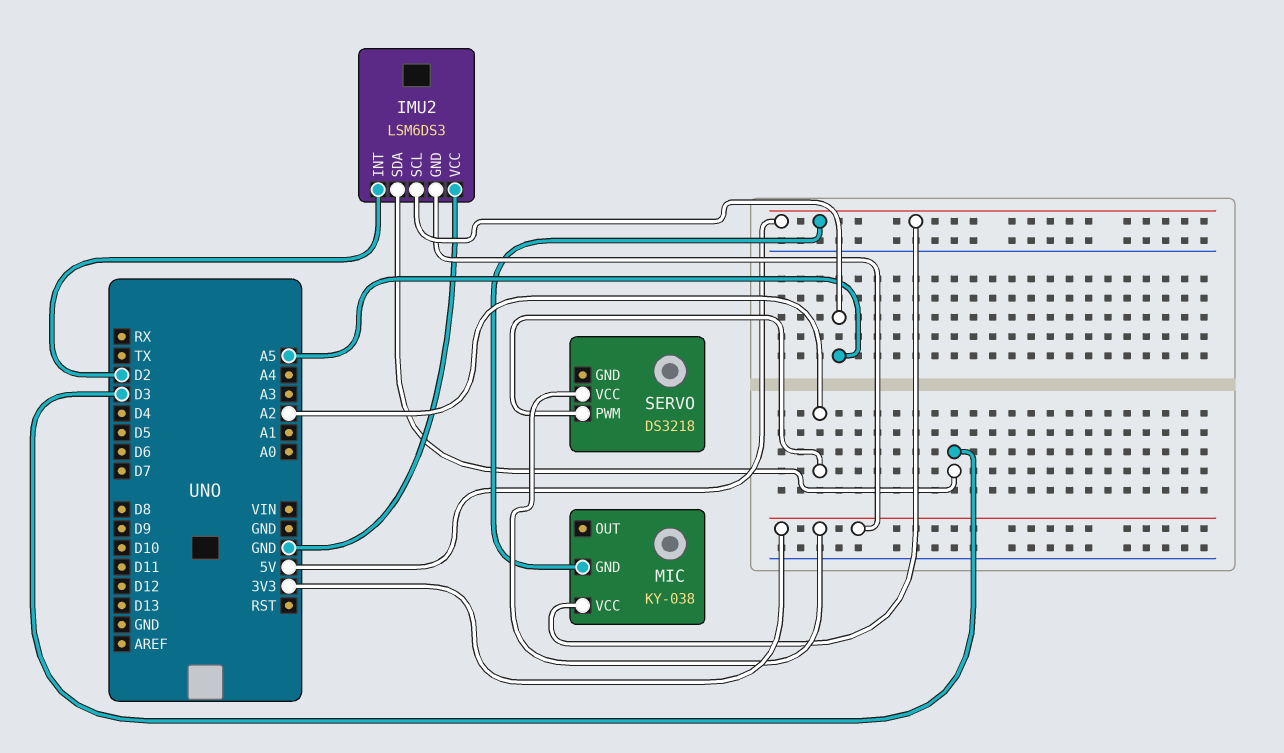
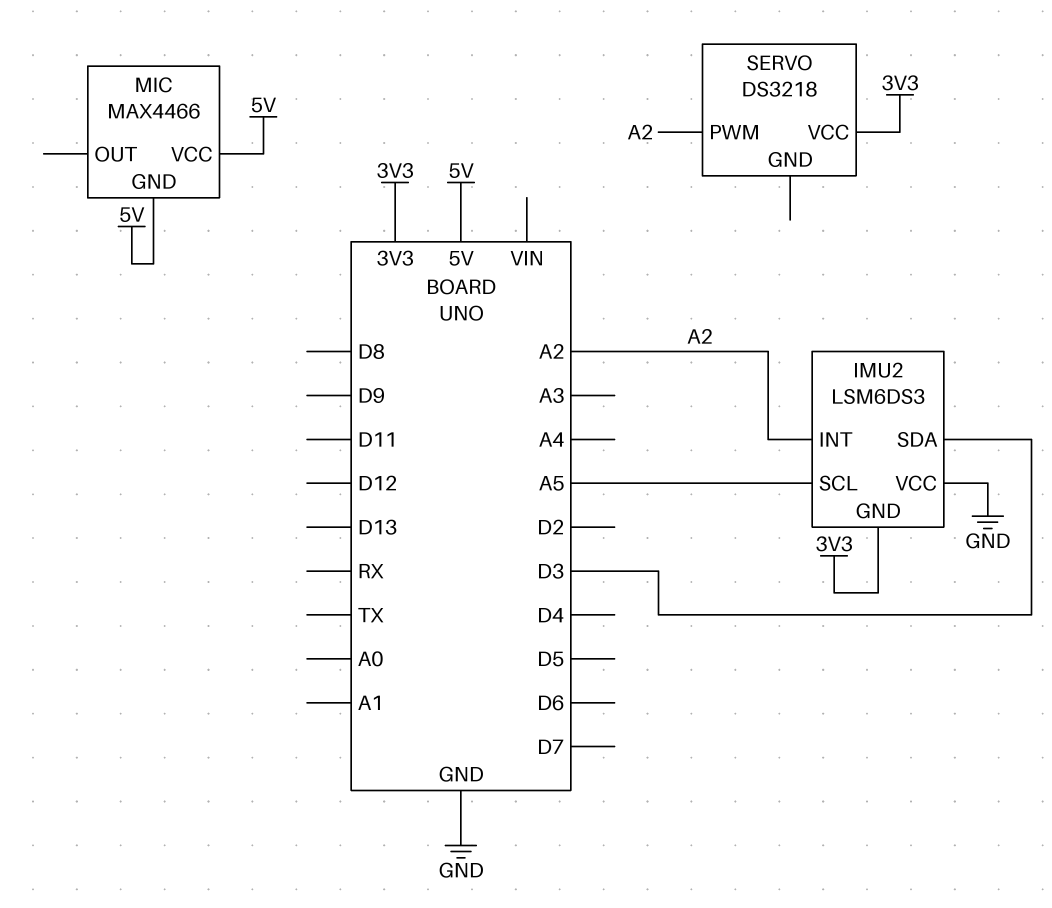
IMU2 pin INT: D2 -> A2
MIC: KY-038 -> MAX4466

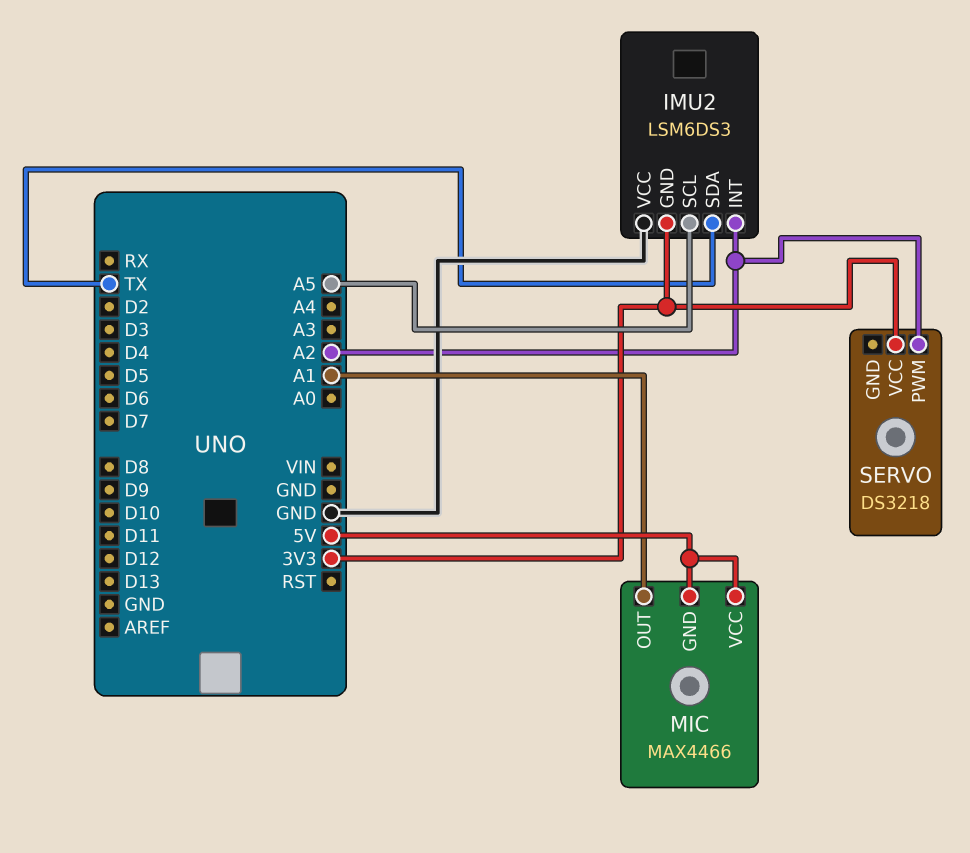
IMU2 pin SDA: D3 -> TX
MIC pin OUT: none -> A1

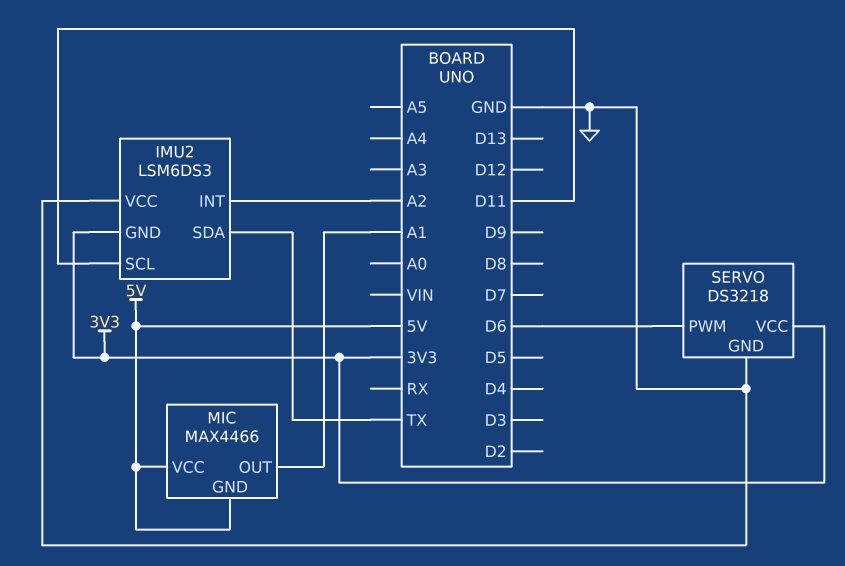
IMU2 pin SCL: A5 -> D11
SERVO pin GND: none -> GND
SERVO pin PWM: A2 -> D6

